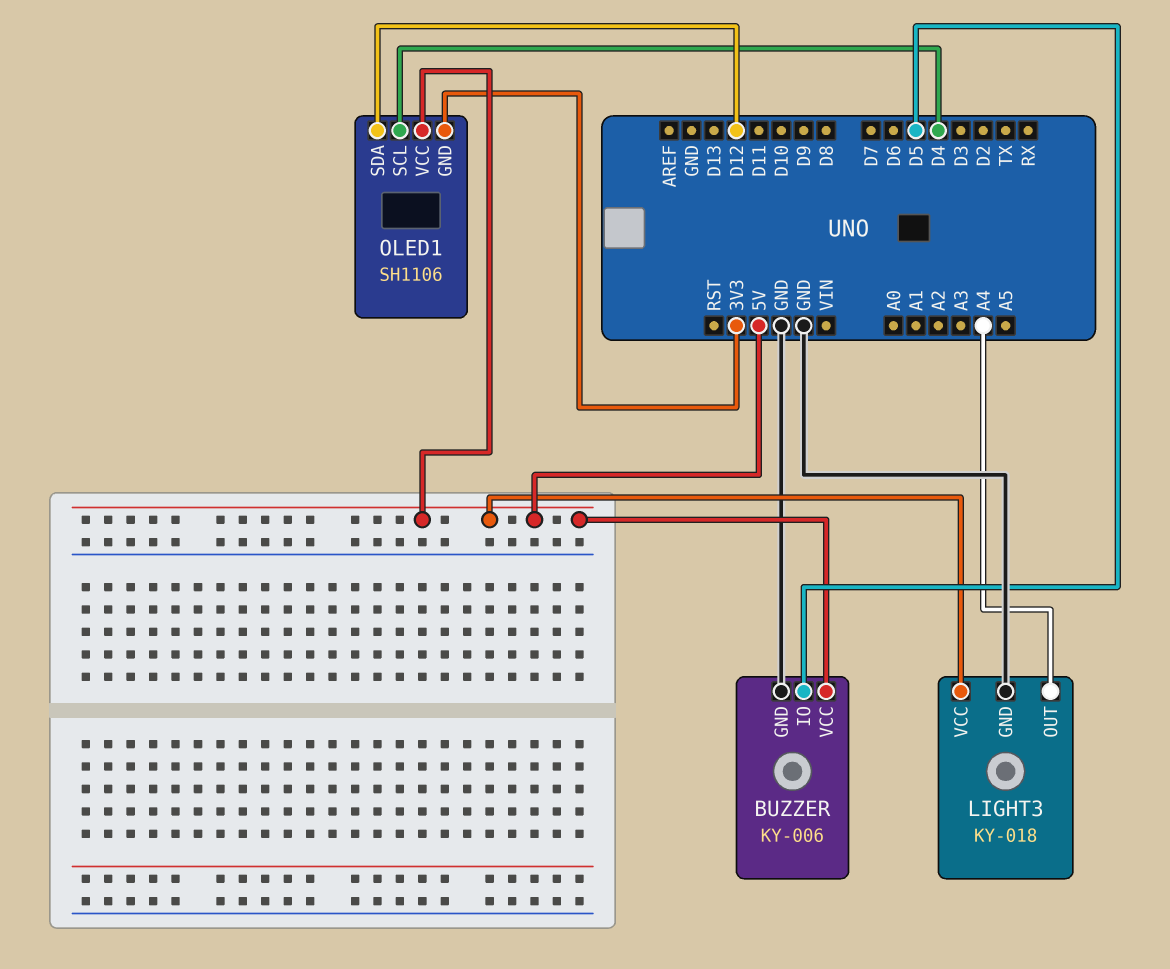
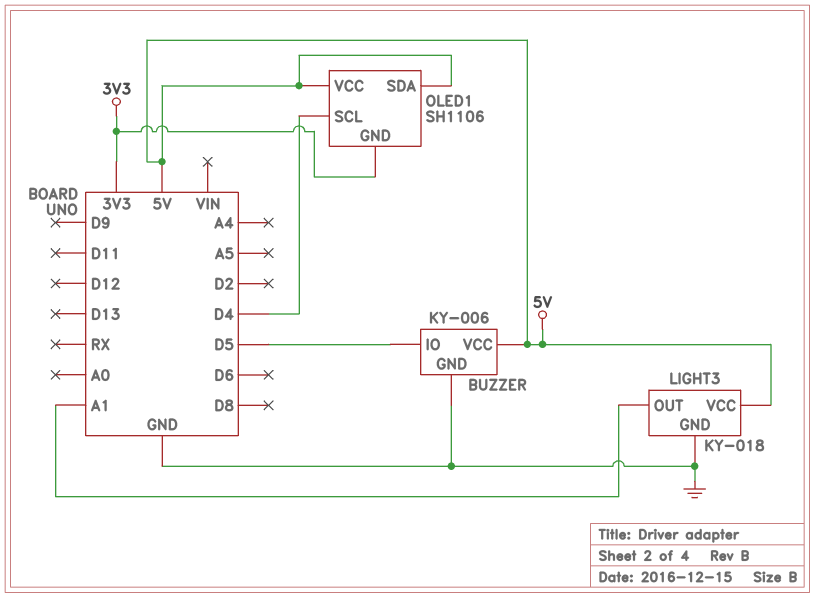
LIGHT3 pin OUT: A4 -> A1
OLED1 pin SDA: D12 -> 5V

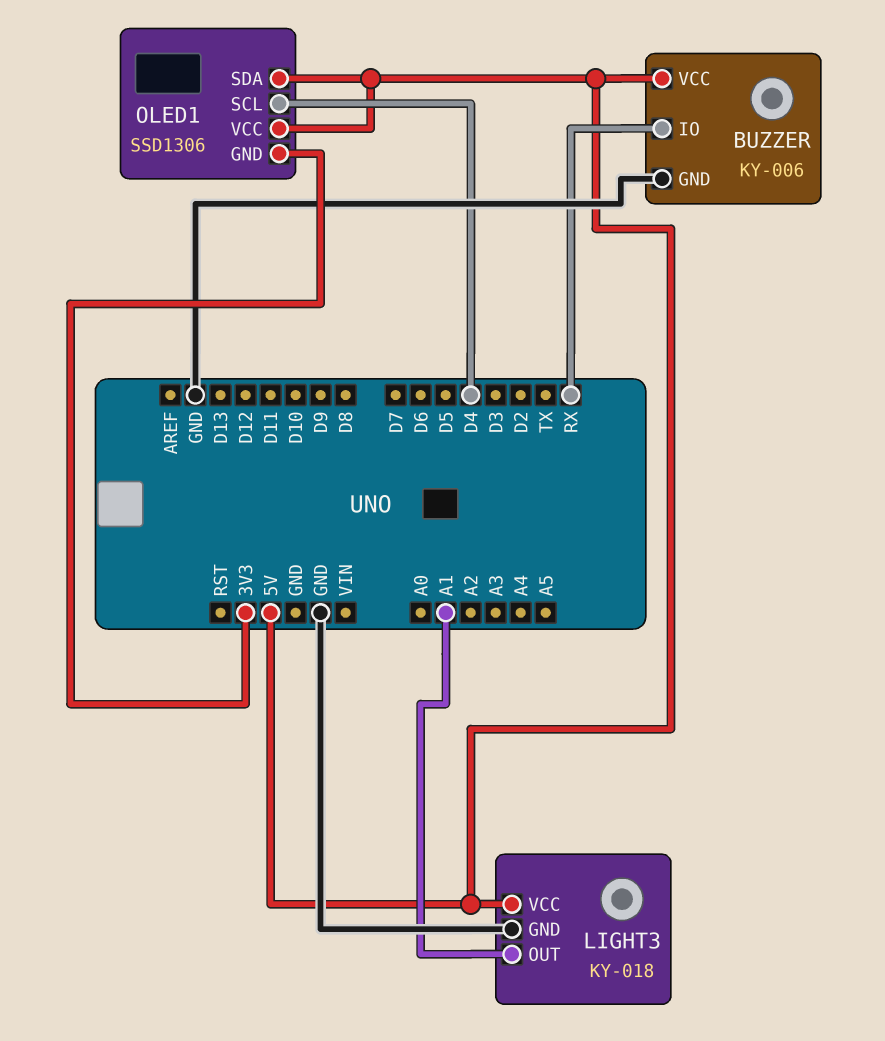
BUZZER pin IO: D5 -> RX
OLED1: SH1106 -> SSD1306

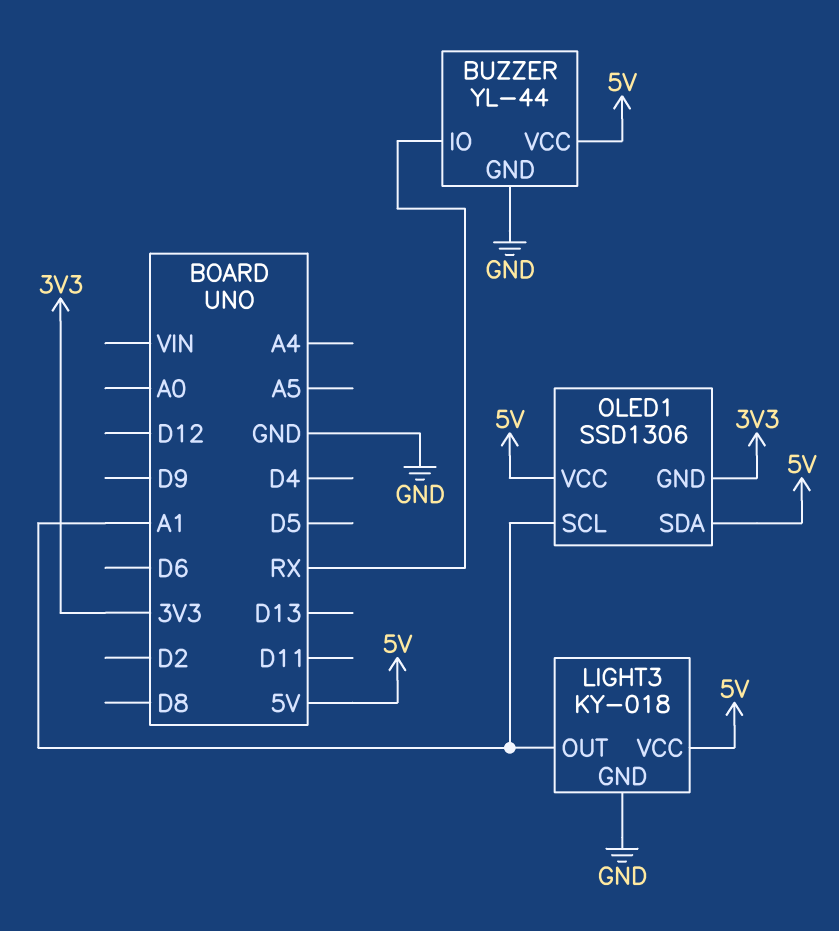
BUZZER: KY-006 -> YL-44
OLED1 pin SCL: D4 -> A1

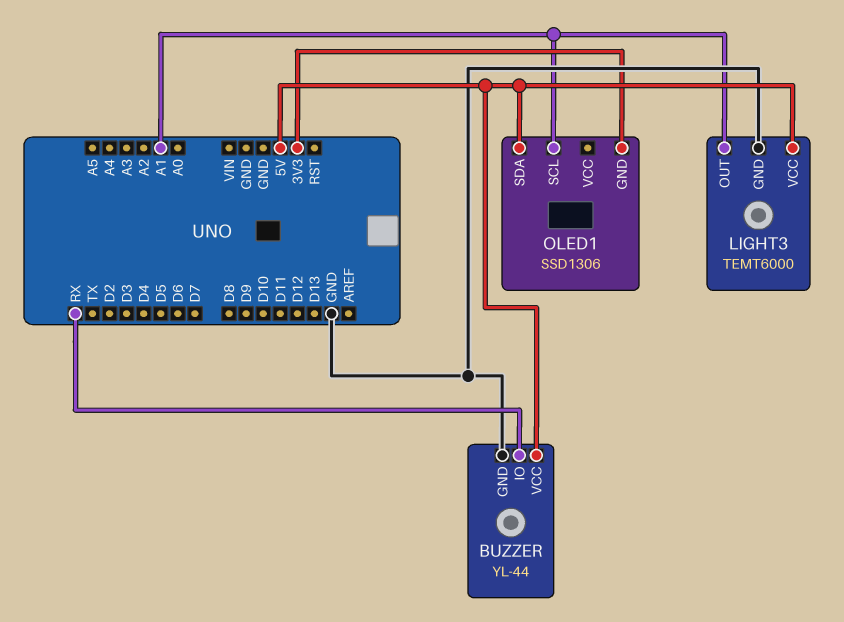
LIGHT3: KY-018 -> TEMT6000
OLED1 pin VCC: 5V -> none

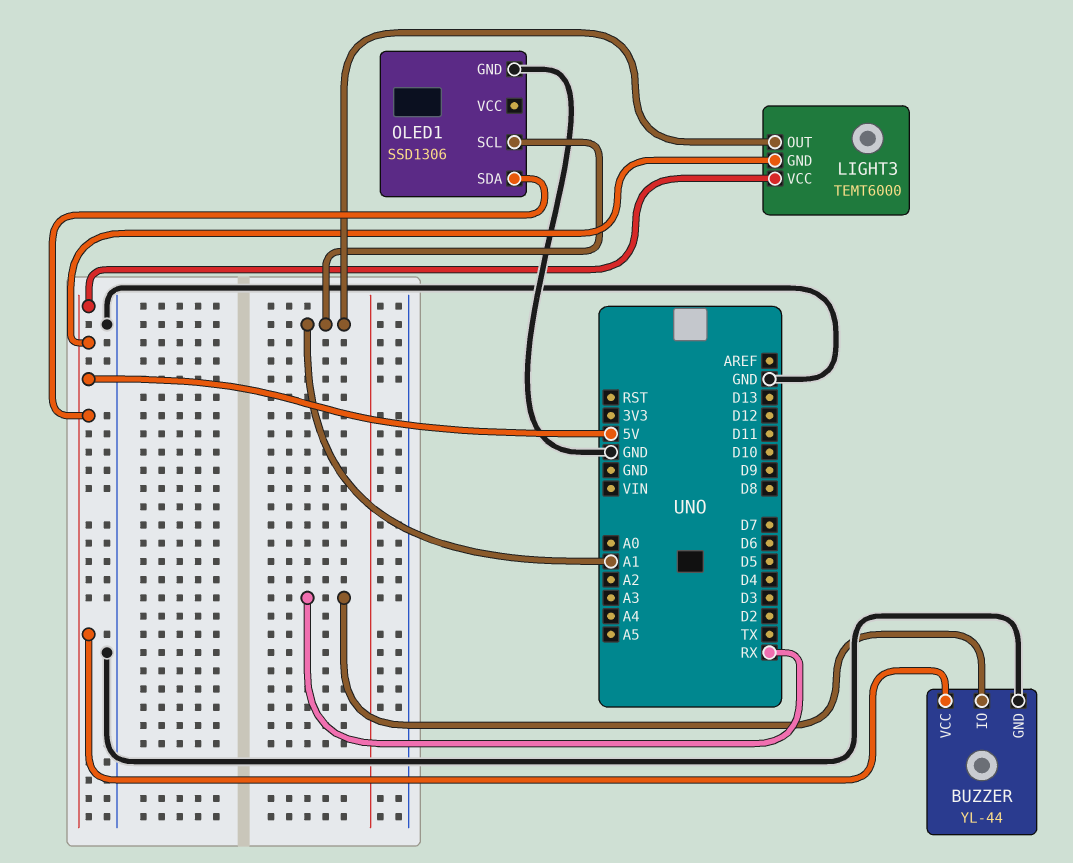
LIGHT3 pin GND: GND -> 5V
OLED1 pin GND: 3V3 -> GND

